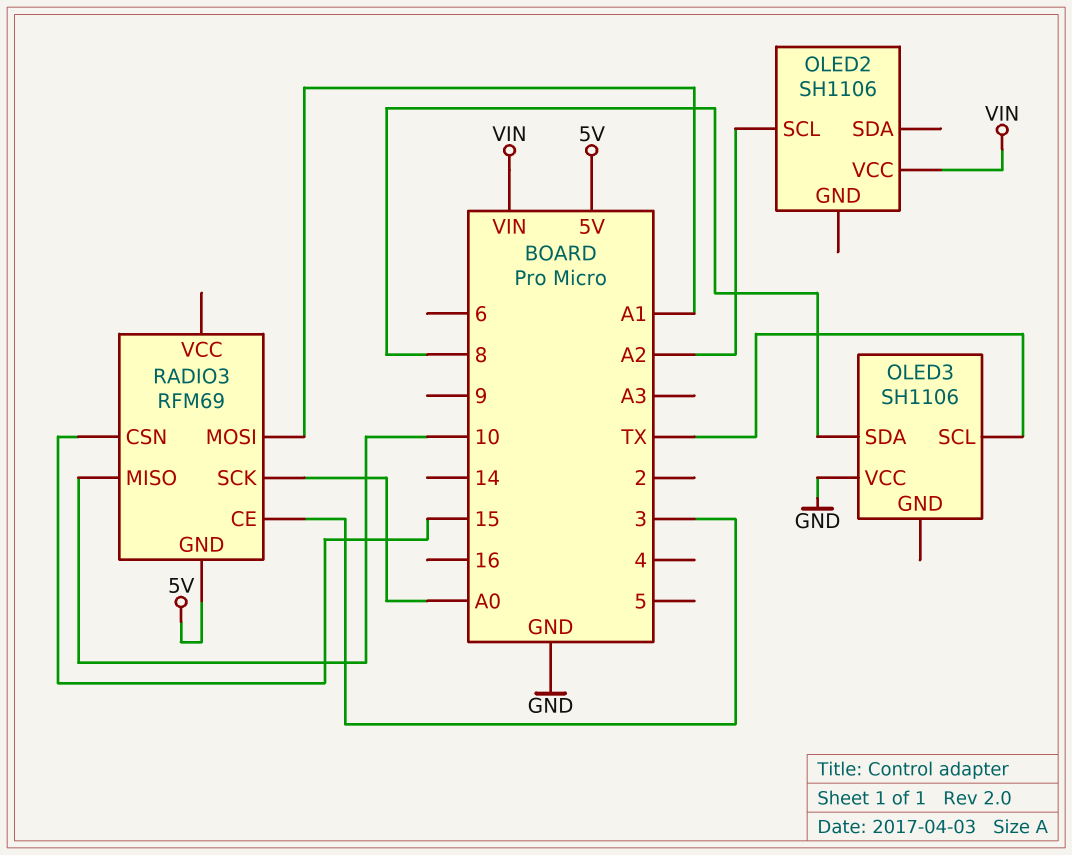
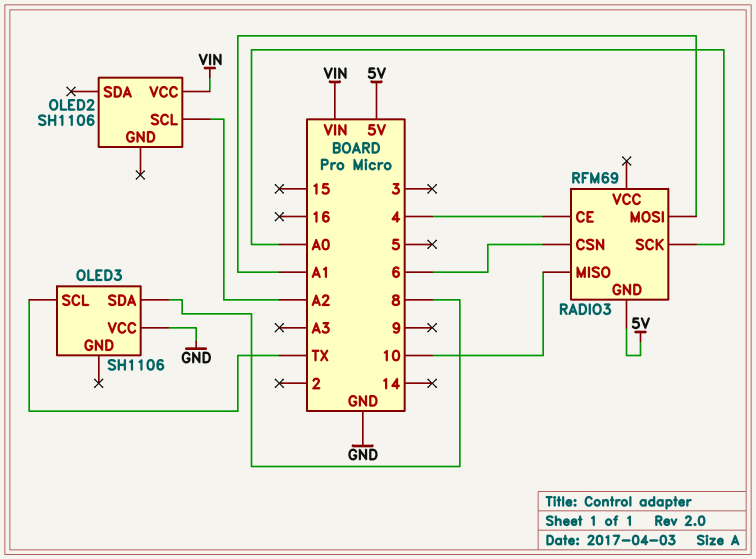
RADIO3 pin CE: 3 -> 4
RADIO3 pin CSN: 15 -> 6

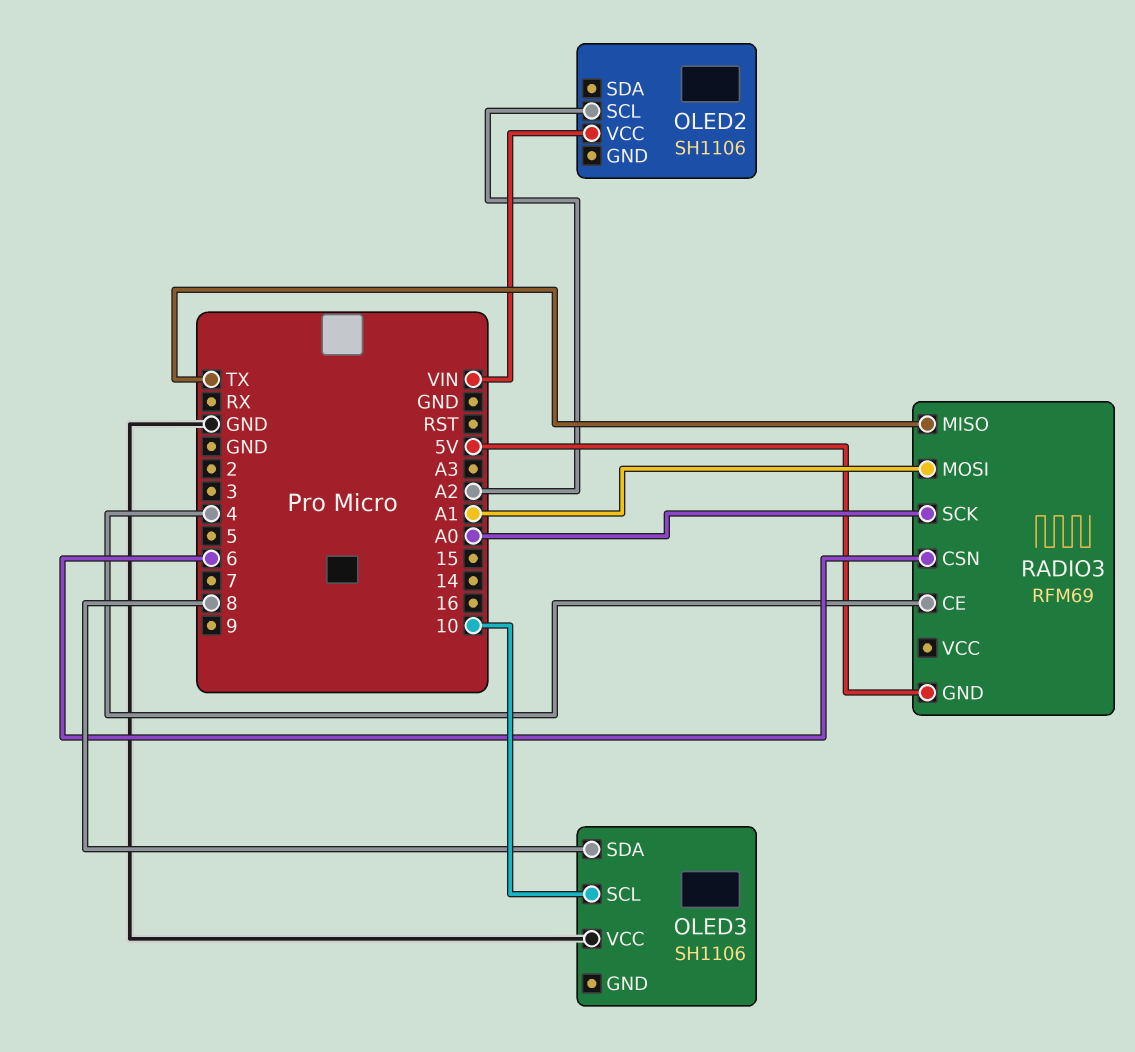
OLED3 pin SCL: TX -> 10
RADIO3 pin MISO: 10 -> TX

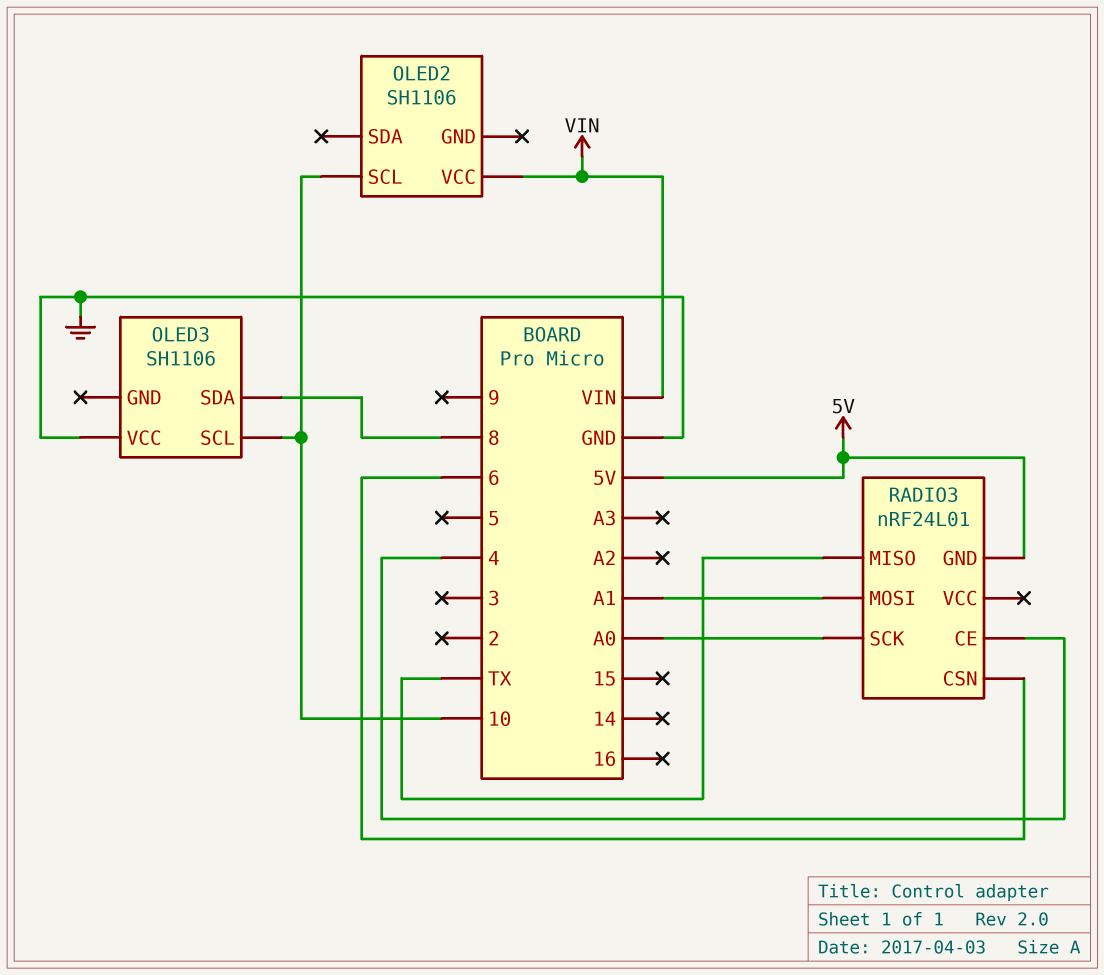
OLED2 pin SCL: A2 -> 10
RADIO3: RFM69 -> nRF24L01

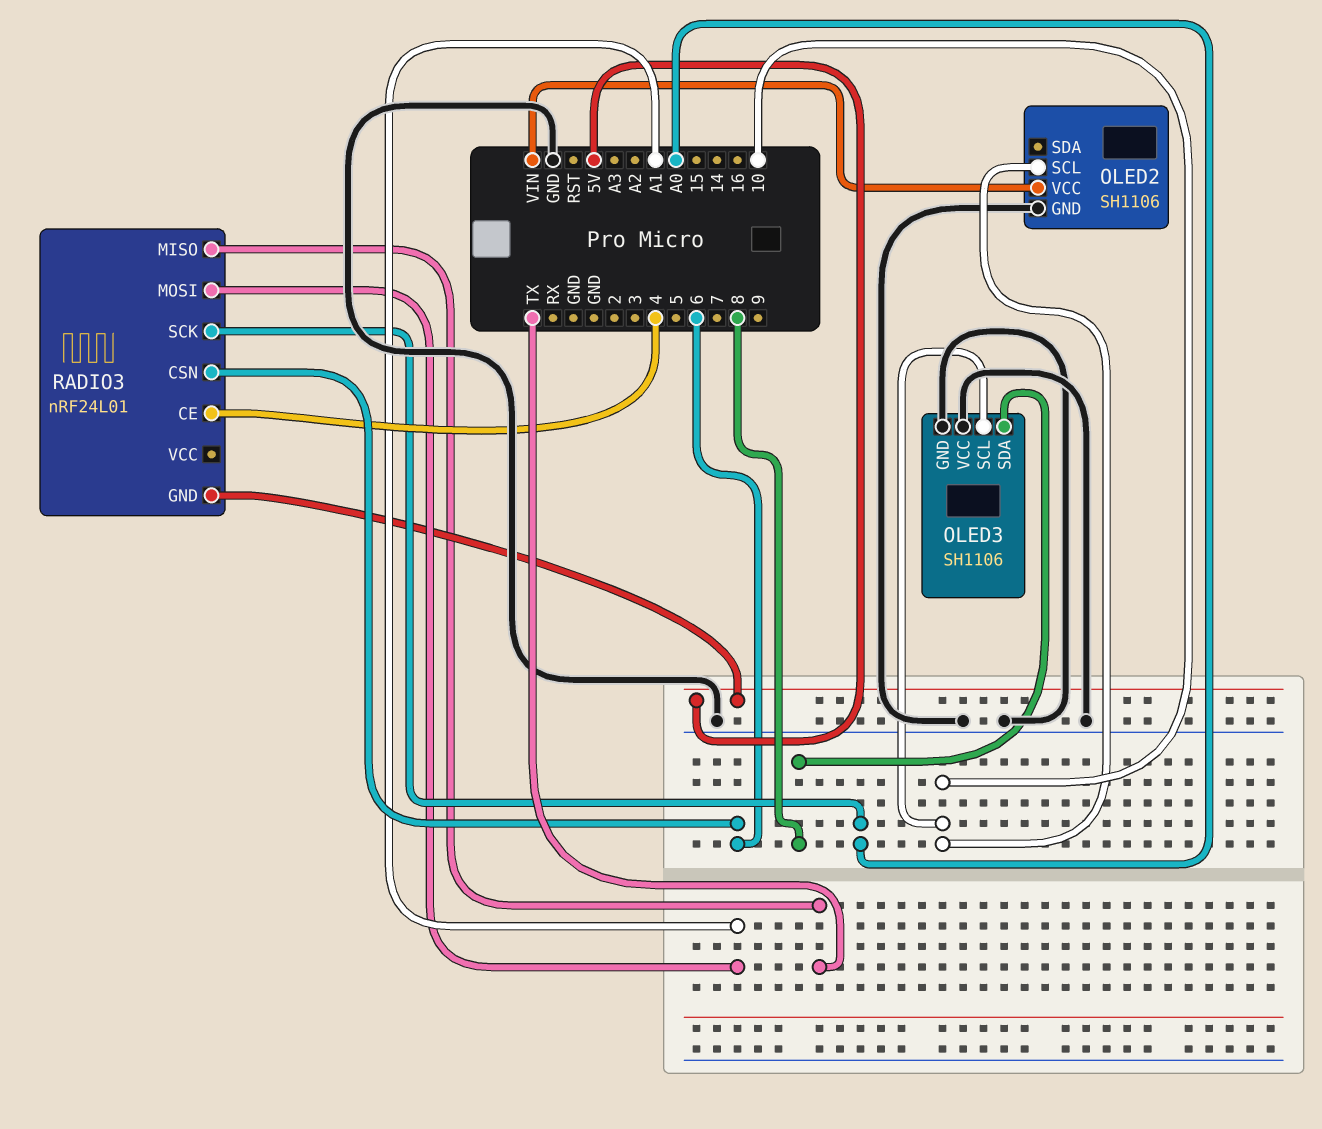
OLED2 pin GND: none -> GND
OLED3 pin GND: none -> GND

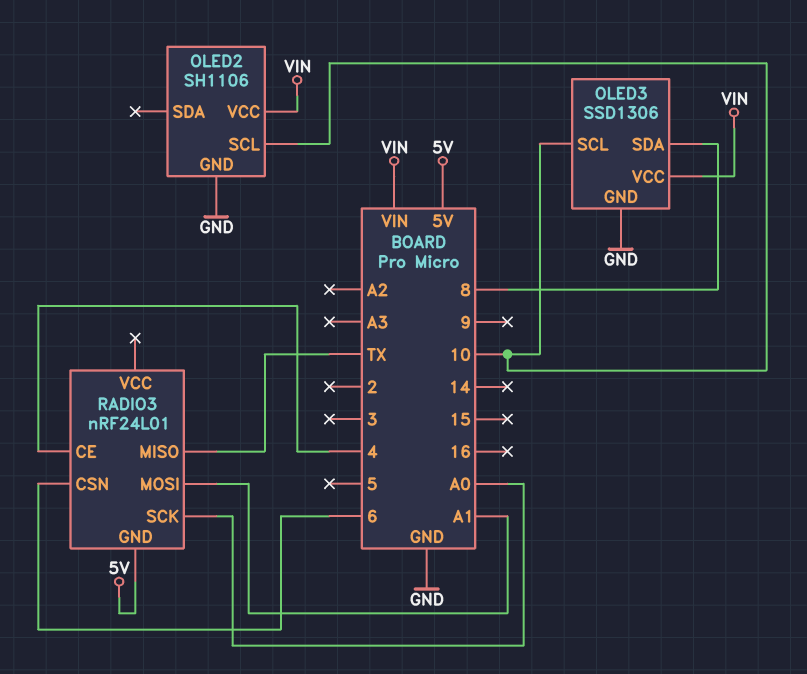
OLED3: SH1106 -> SSD1306
OLED3 pin VCC: GND -> VIN

